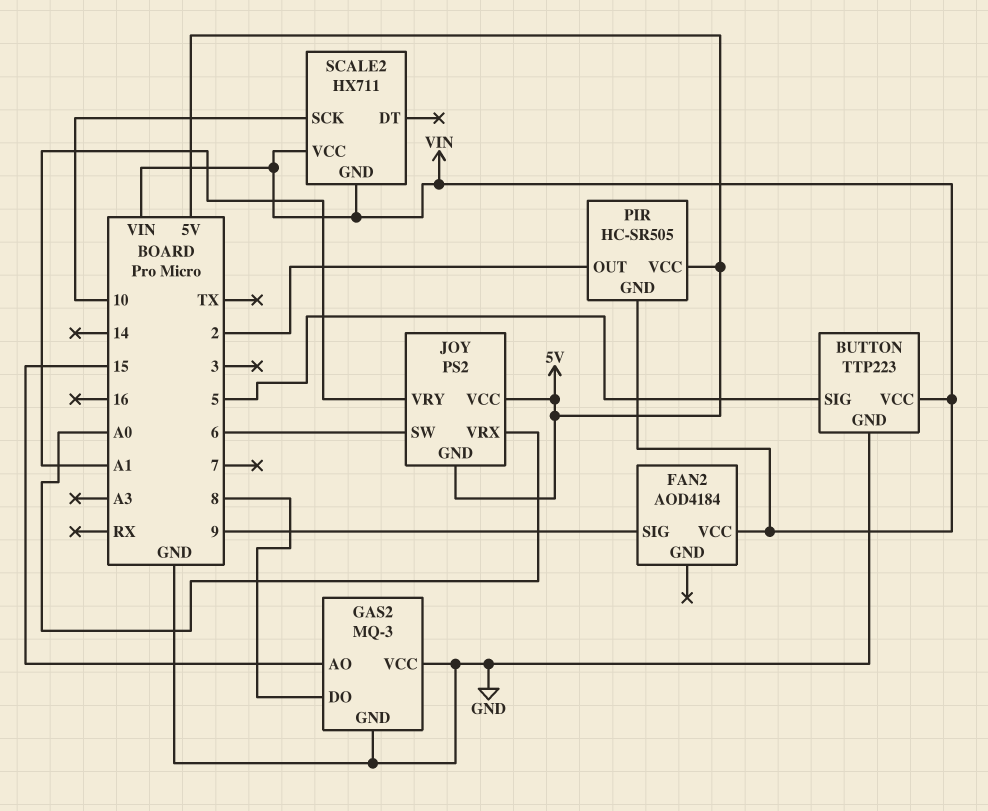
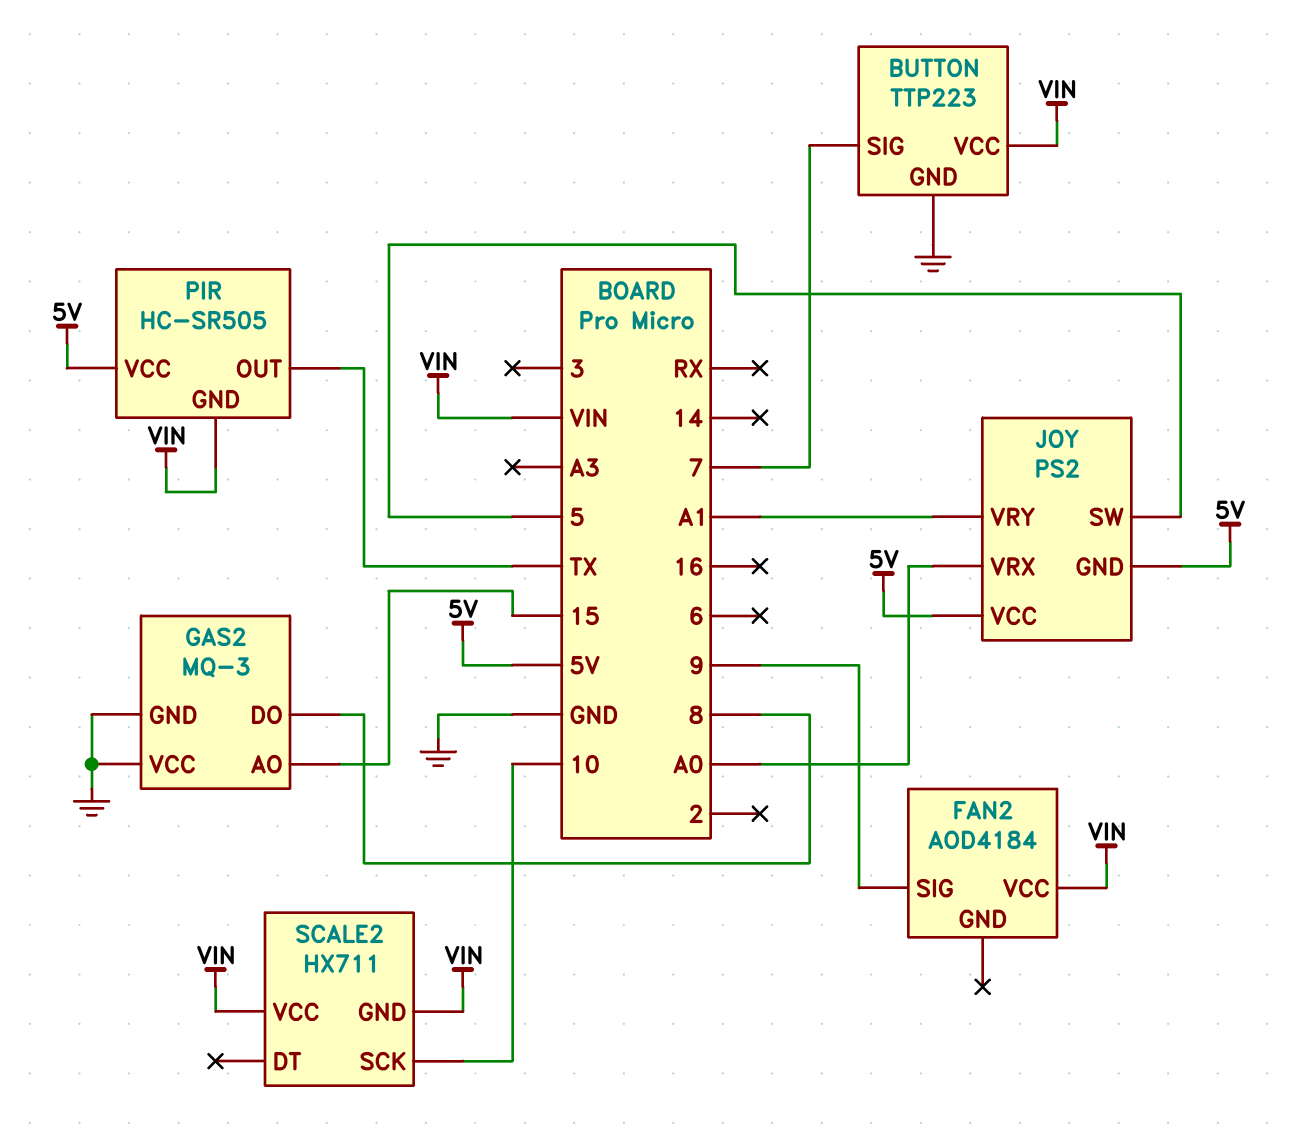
BUTTON pin SIG: 5 -> 7
JOY pin SW: 6 -> 5
PIR pin OUT: 2 -> TX

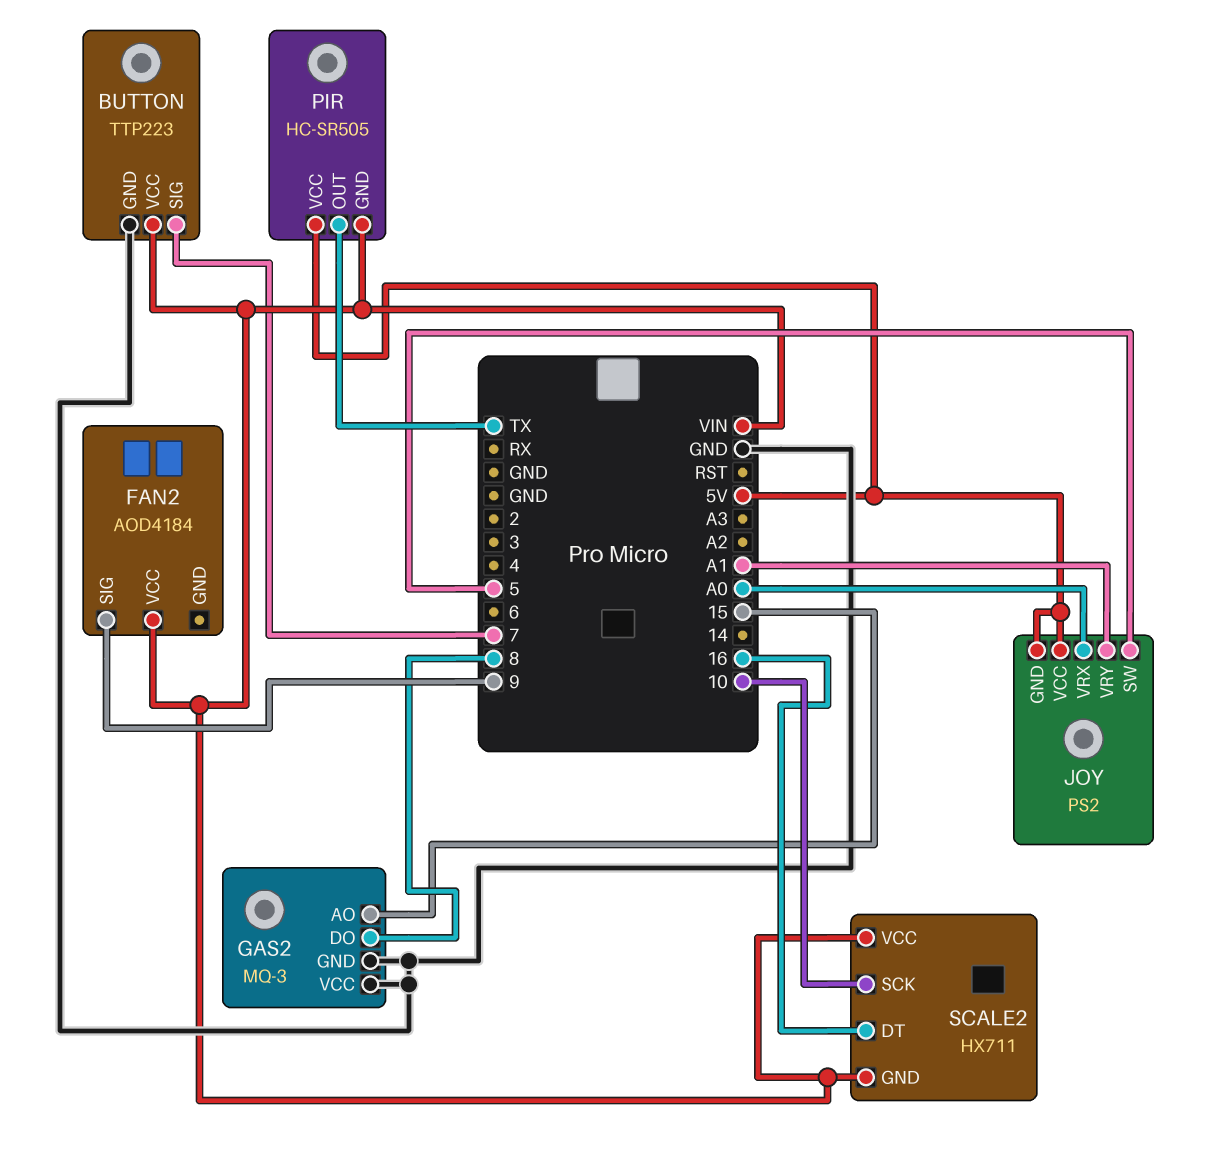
SCALE2 pin DT: none -> 16

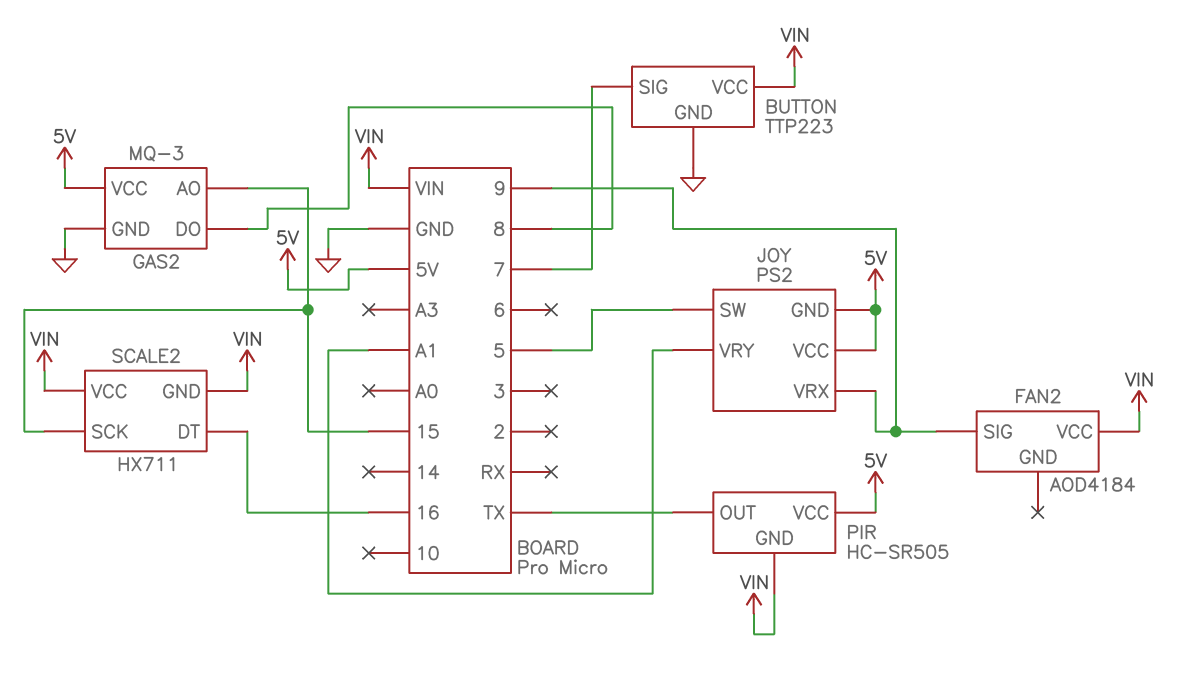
GAS2 pin VCC: GND -> 5V
JOY pin VRX: A0 -> 9
SCALE2 pin SCK: 10 -> 15

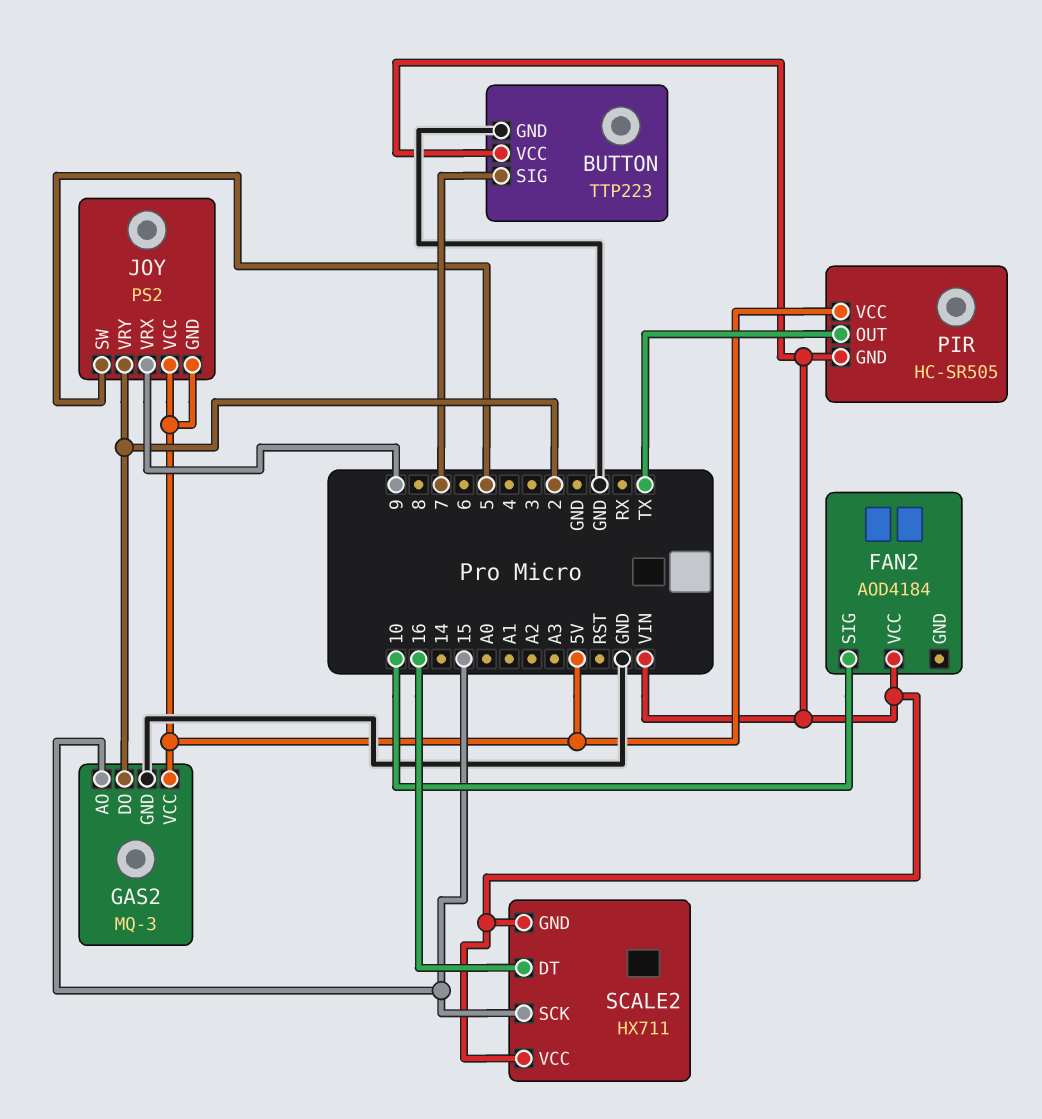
FAN2 pin SIG: 9 -> 10
GAS2 pin DO: 8 -> 2
JOY pin VRY: A1 -> 2

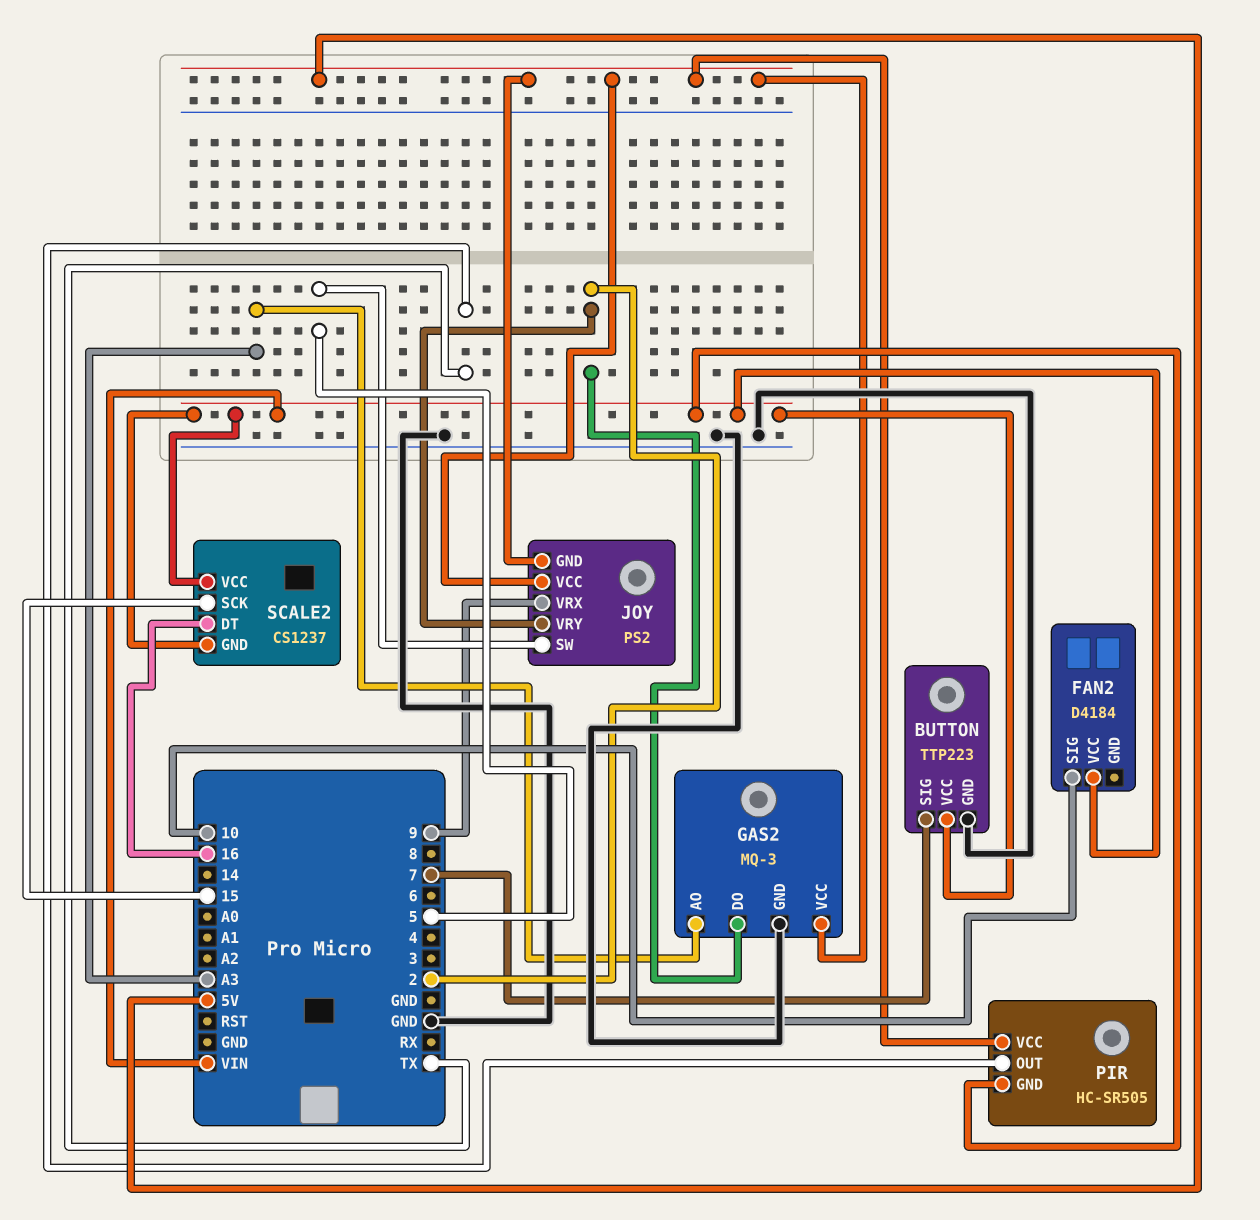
FAN2: AOD4184 -> D4184
GAS2 pin AO: 15 -> A3
SCALE2: HX711 -> CS1237

